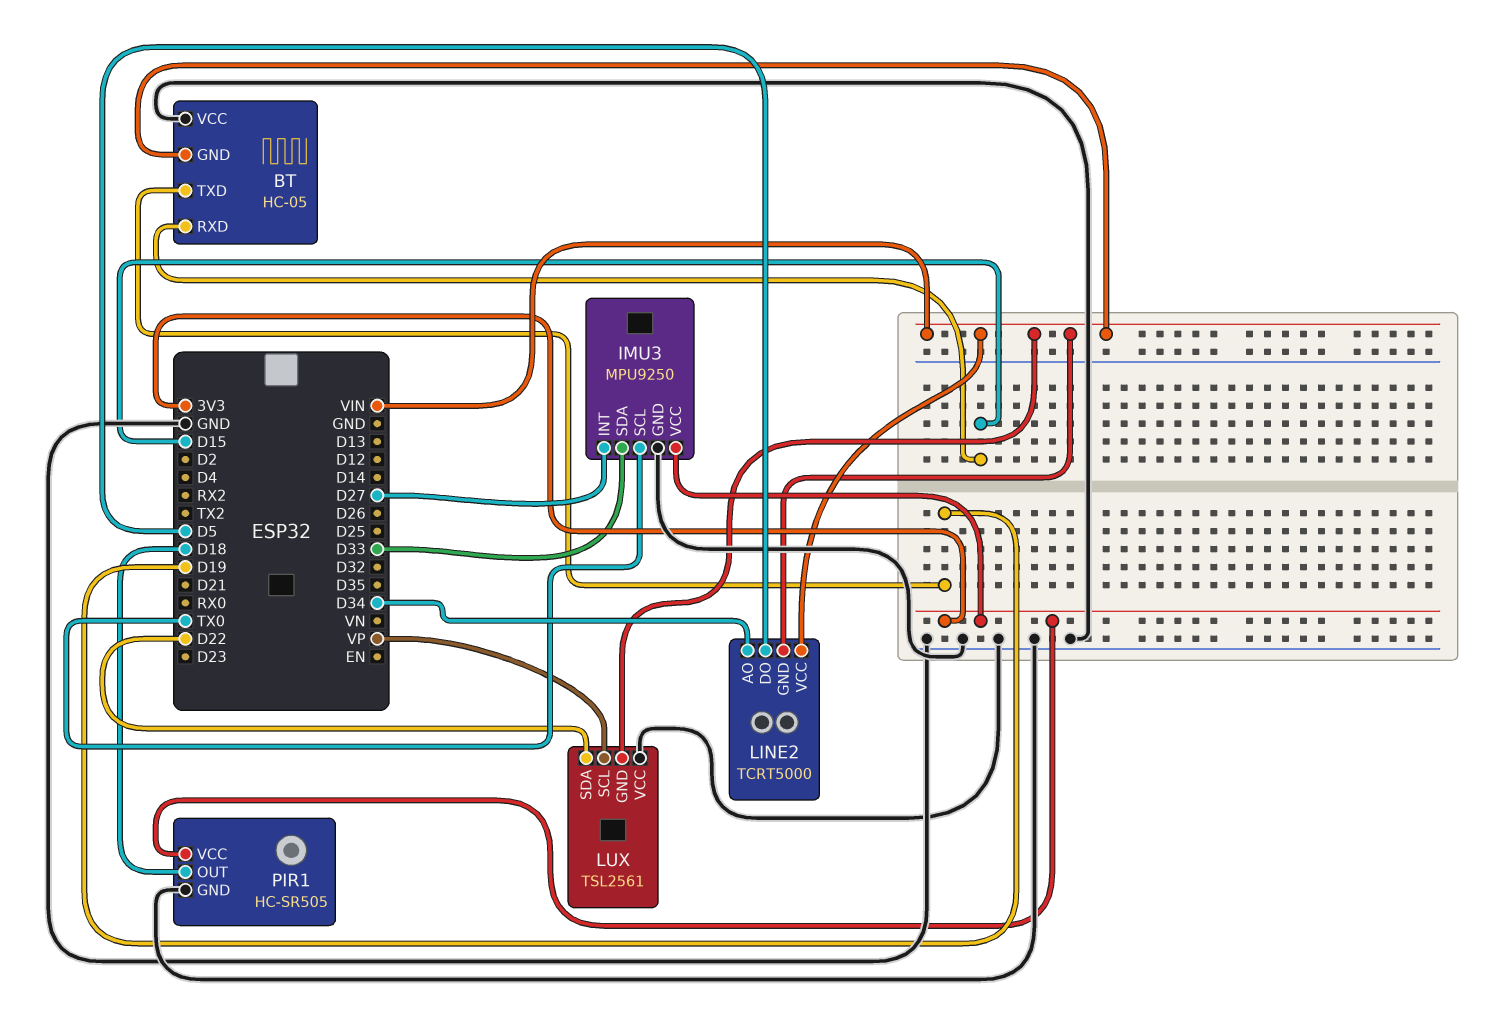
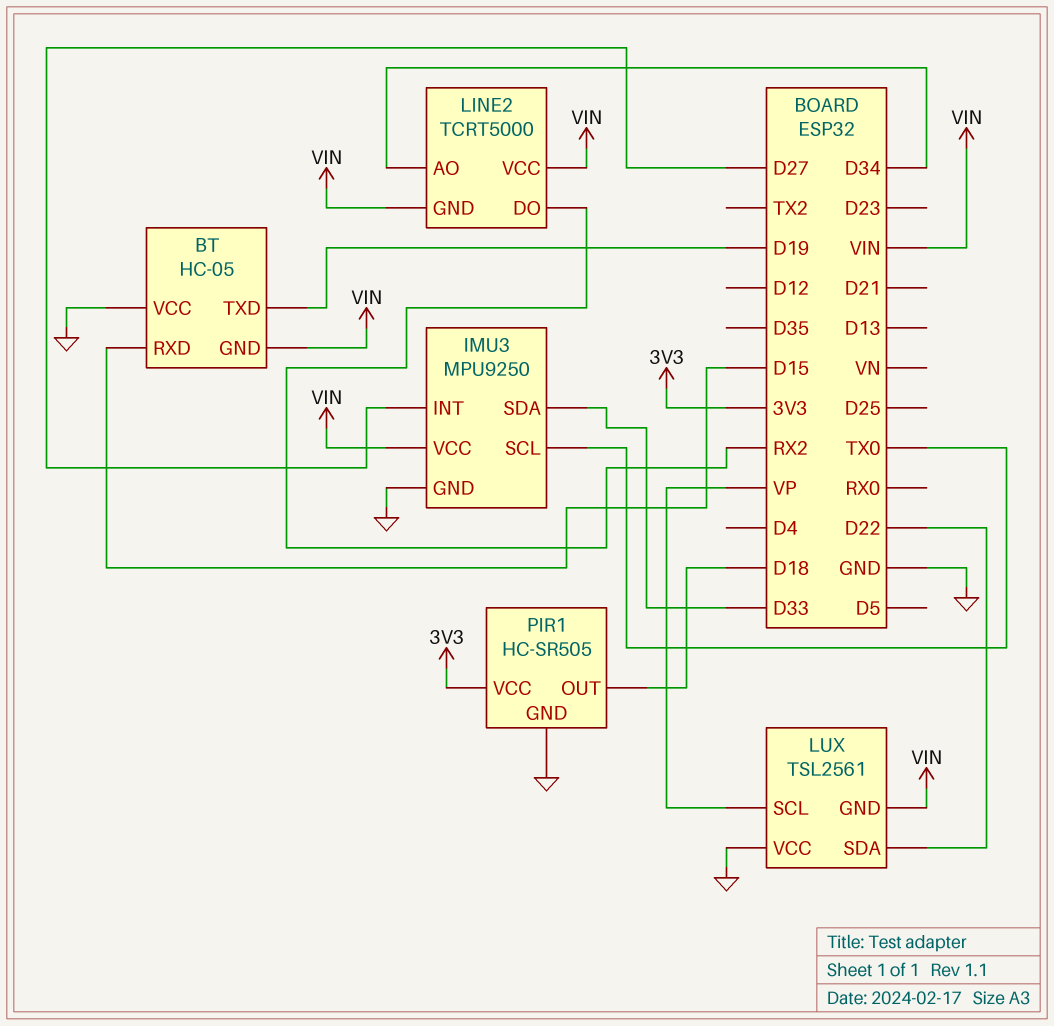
IMU3 pin VCC: 3V3 -> VIN
LINE2 pin DO: D5 -> RX2

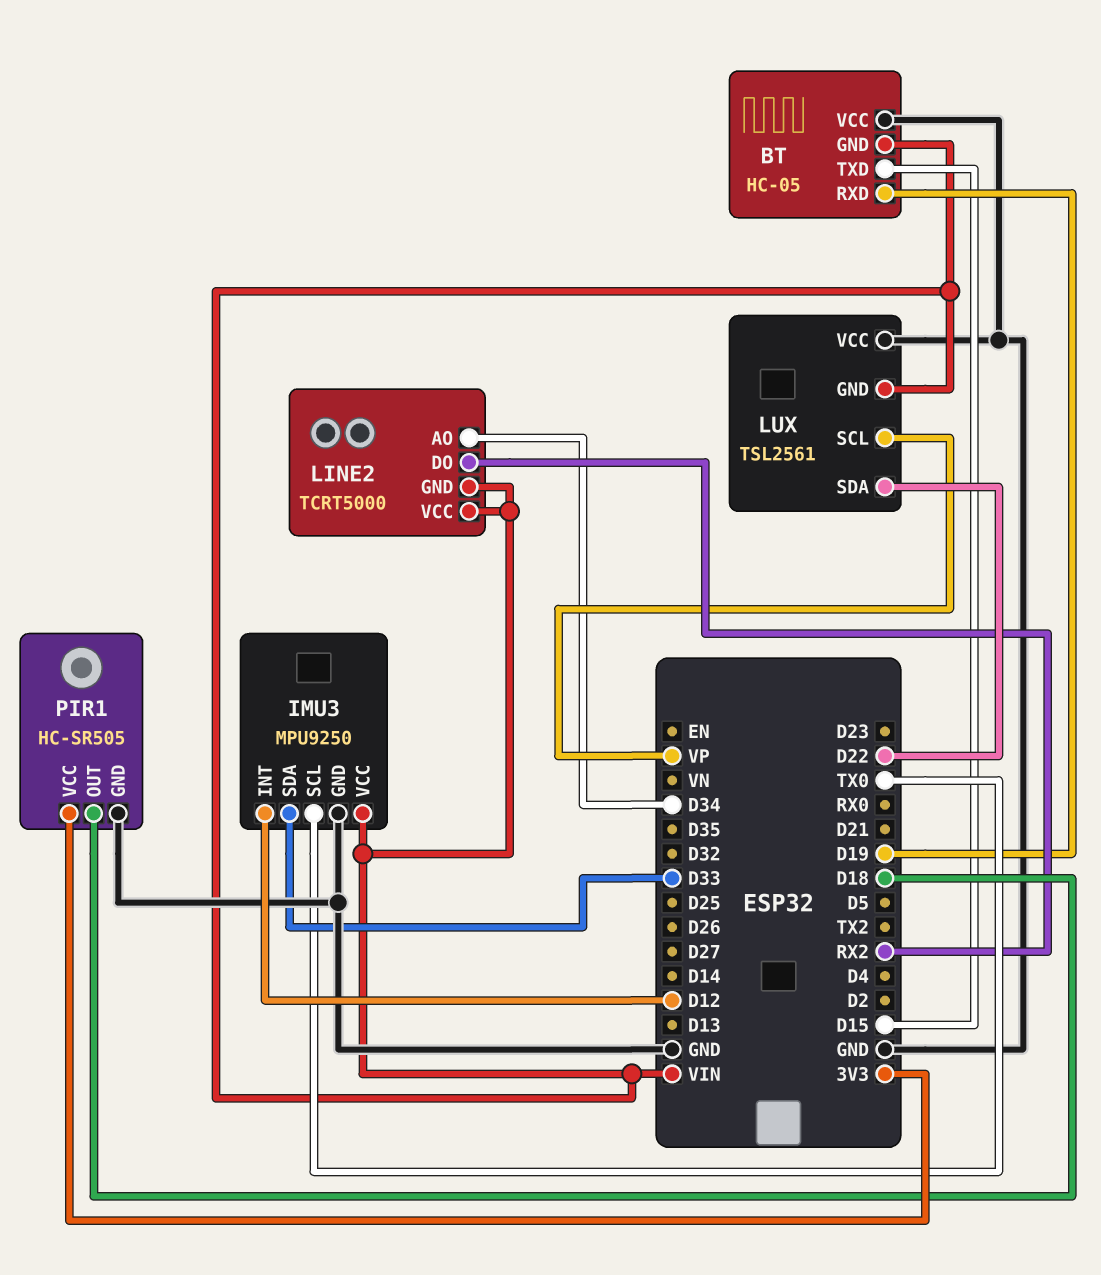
BT pin RXD: D15 -> D19
BT pin TXD: D19 -> D15
IMU3 pin INT: D27 -> D12

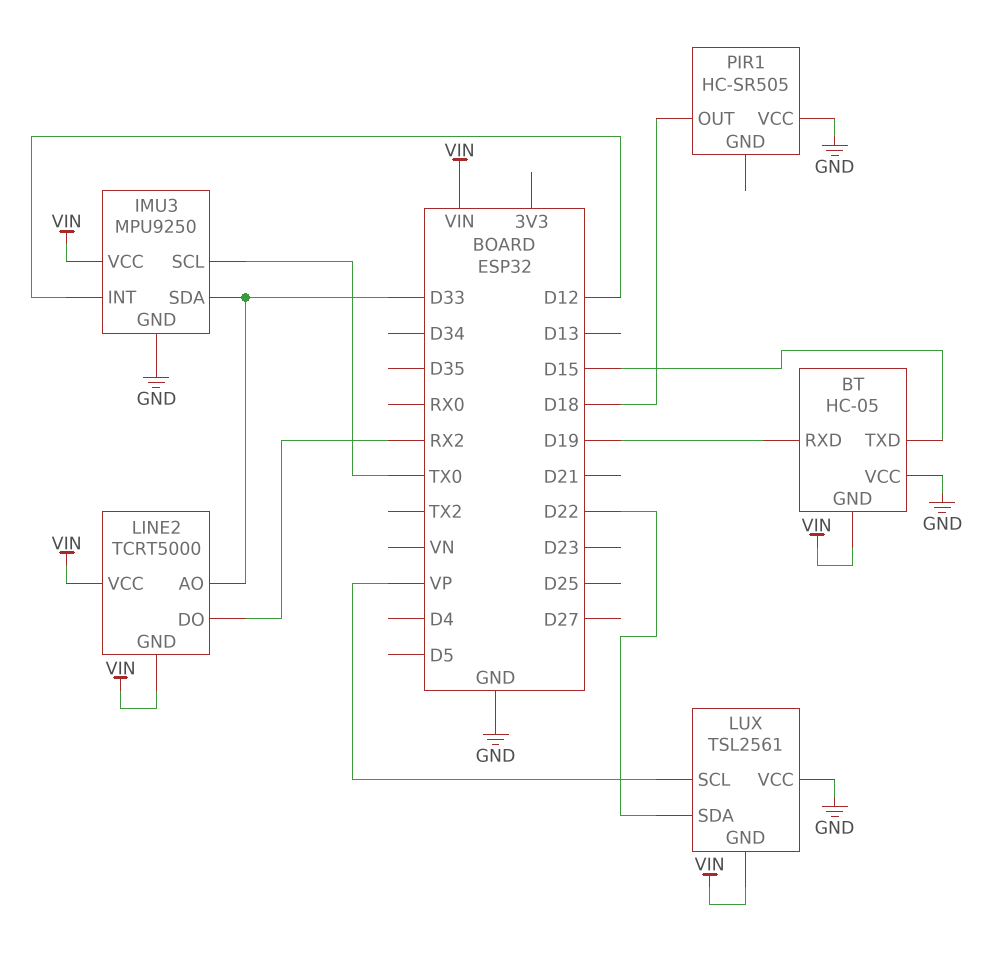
LINE2 pin AO: D34 -> D33
PIR1 pin GND: GND -> none
PIR1 pin VCC: 3V3 -> GND

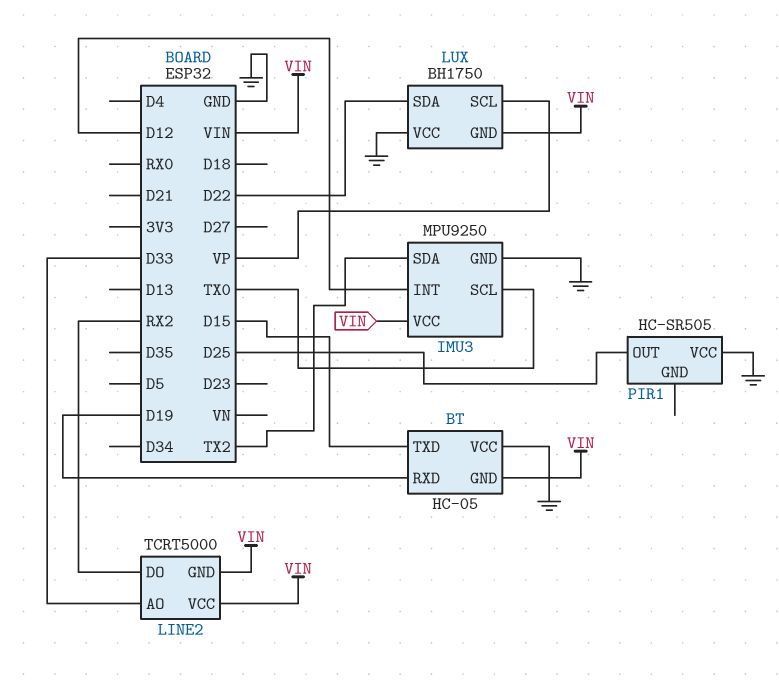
IMU3 pin SDA: D33 -> TX2
LUX: TSL2561 -> BH1750
PIR1 pin OUT: D18 -> D25

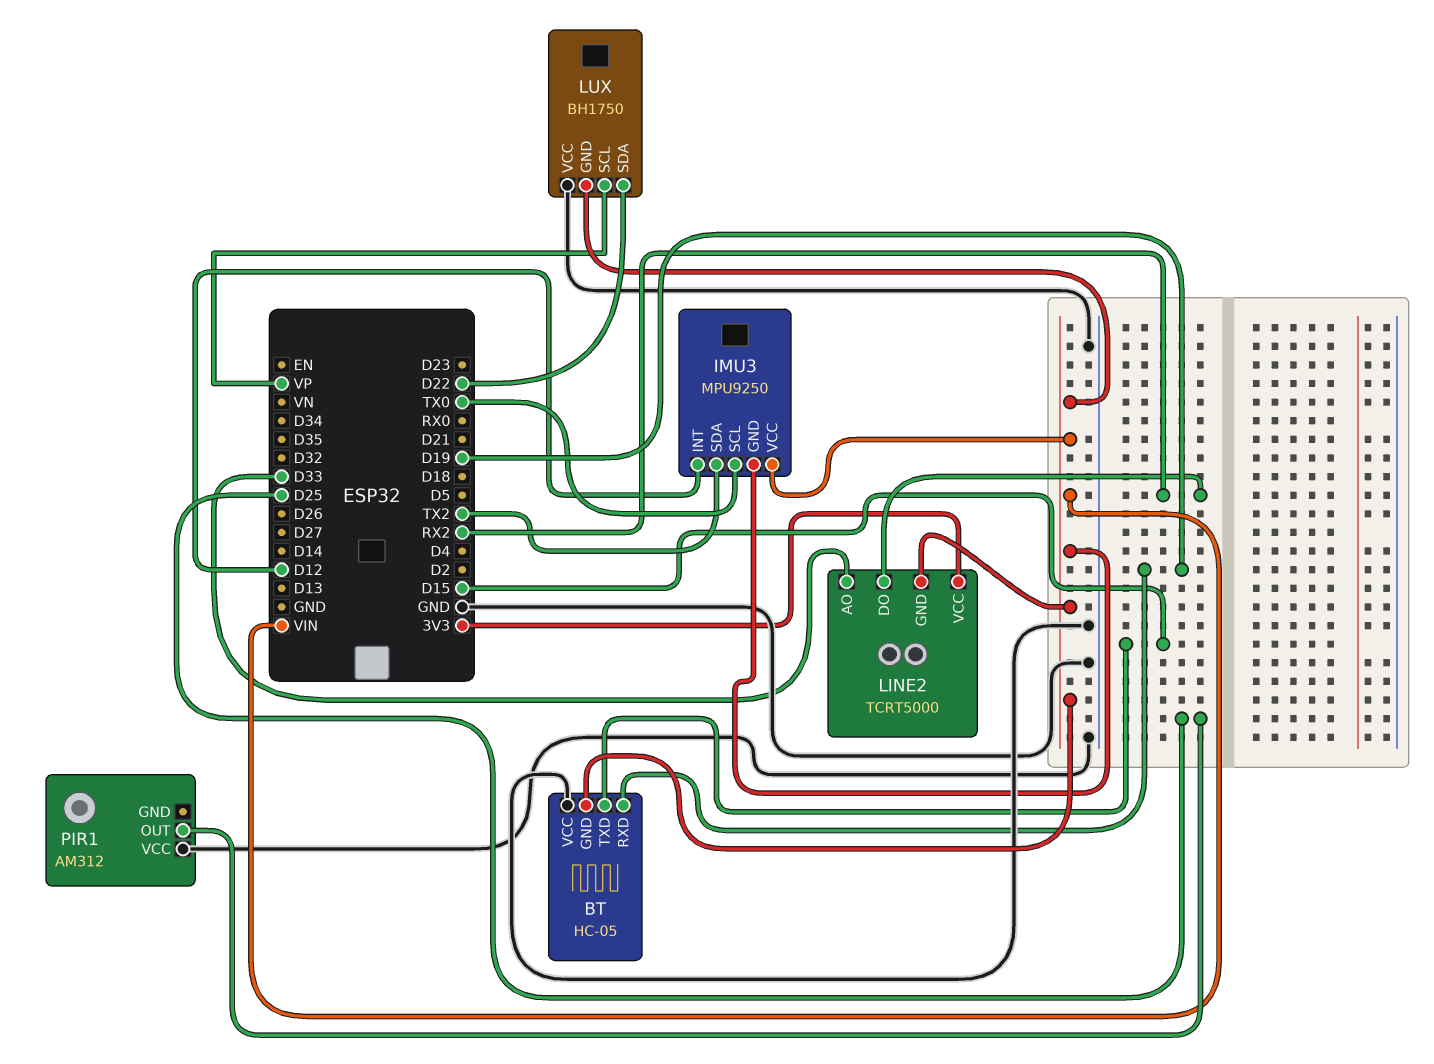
IMU3 pin GND: GND -> VIN
LINE2 pin VCC: VIN -> 3V3
PIR1: HC-SR505 -> AM312

